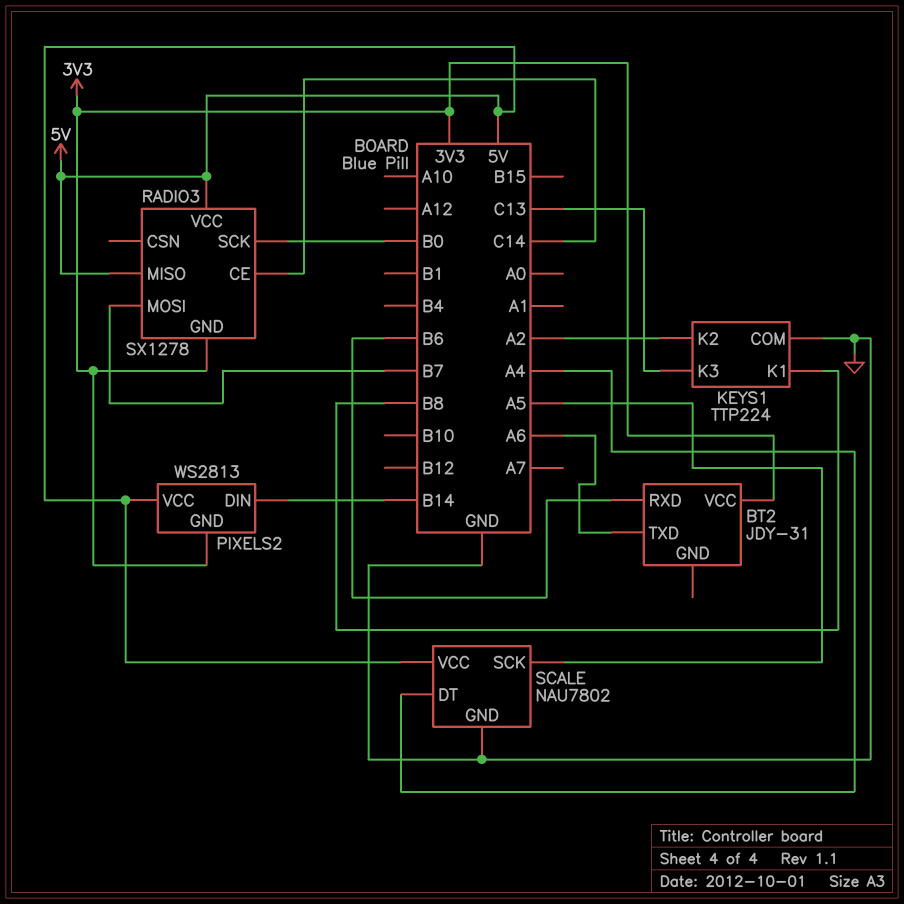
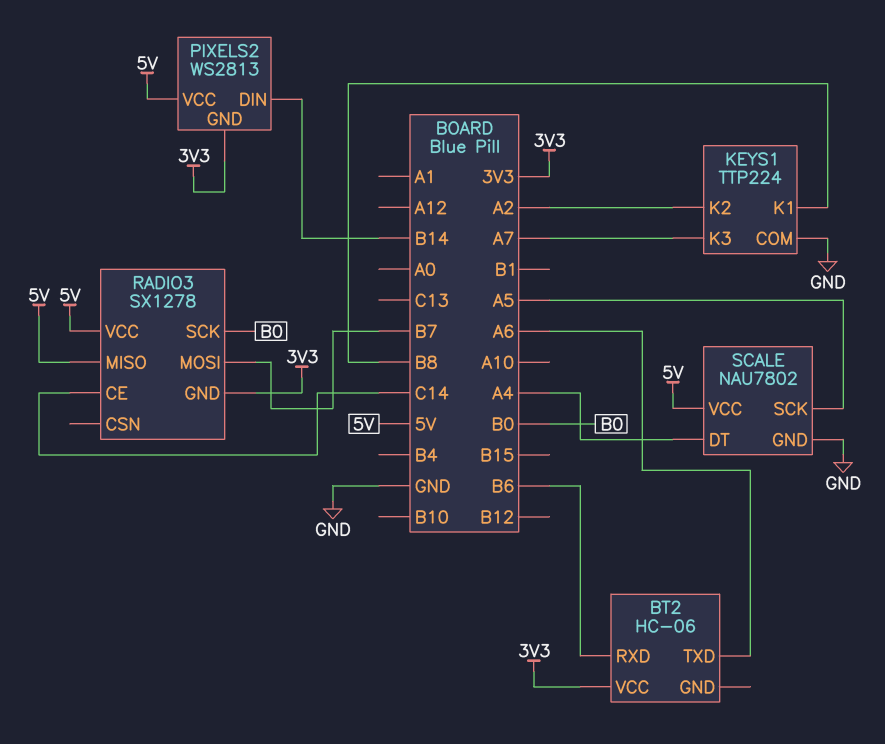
BT2: JDY-31 -> HC-06
KEYS1 pin K3: C13 -> A7

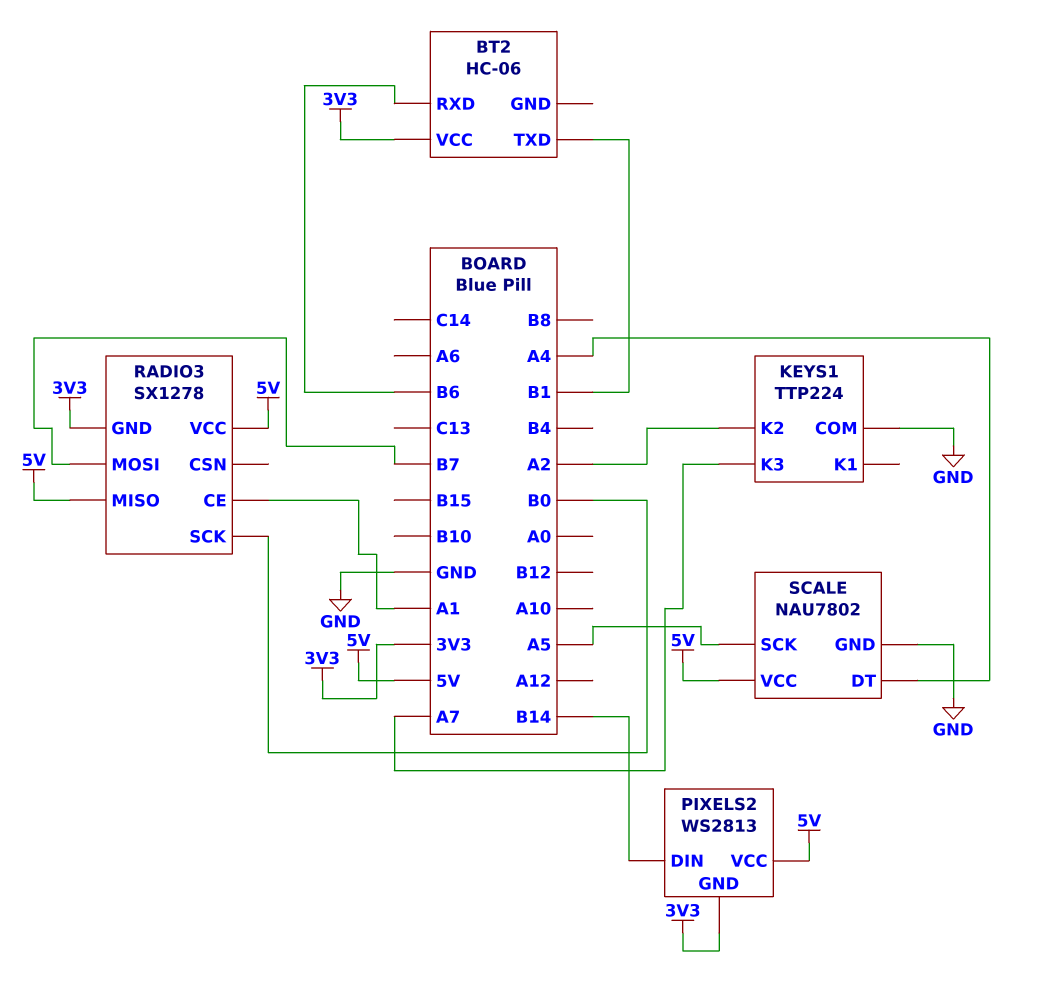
BT2 pin TXD: A6 -> B1
KEYS1 pin K1: B8 -> none
RADIO3 pin CE: C14 -> A1

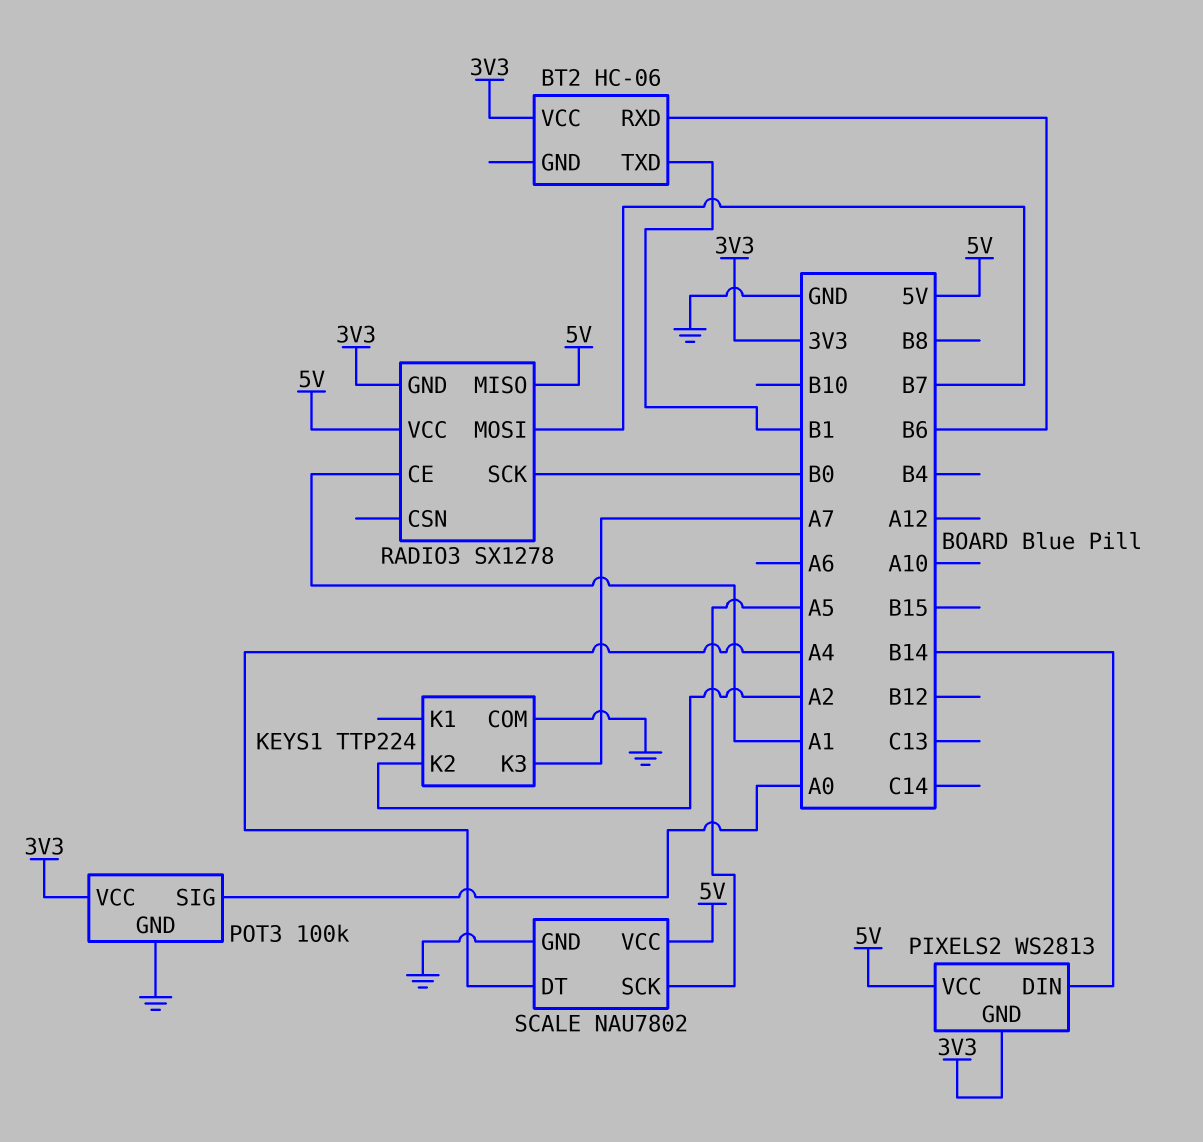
POT3: none -> 100k
POT3 pin GND: none -> GND
POT3 pin SIG: none -> A0
POT3 pin VCC: none -> 3V3

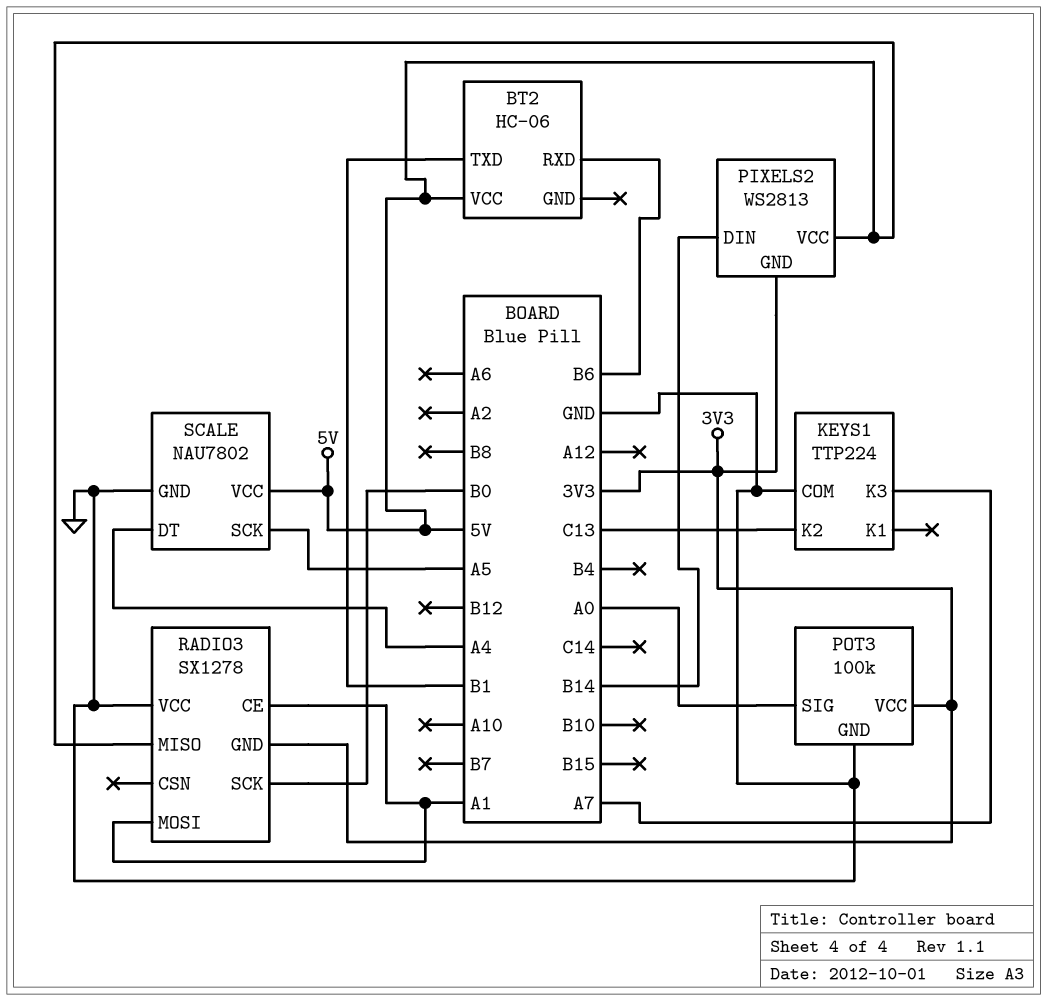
BT2 pin VCC: 3V3 -> 5V
KEYS1 pin K2: A2 -> C13
RADIO3 pin MOSI: B7 -> A1
RADIO3 pin VCC: 5V -> GND

